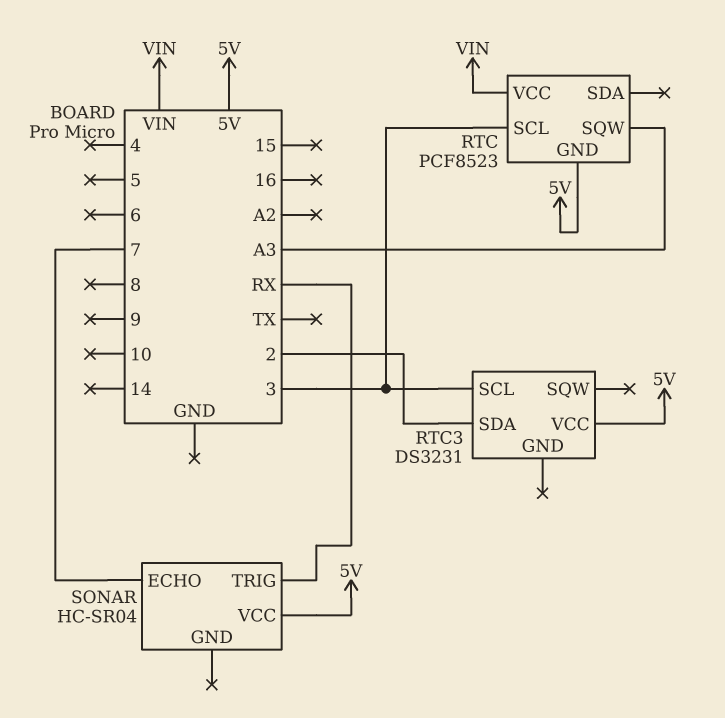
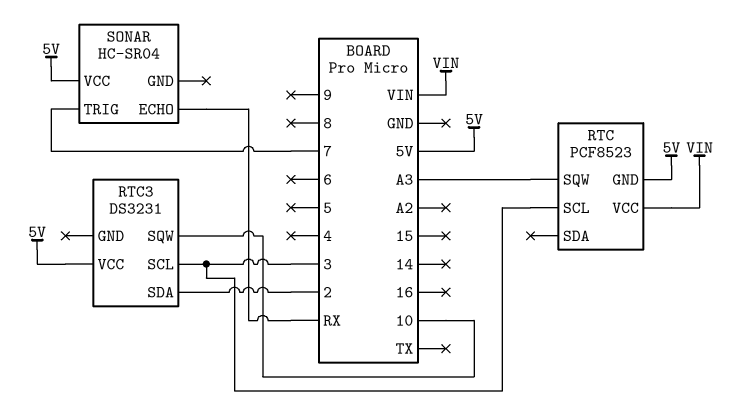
RTC3 pin SQW: none -> 10
SONAR pin ECHO: 7 -> RX
SONAR pin TRIG: RX -> 7

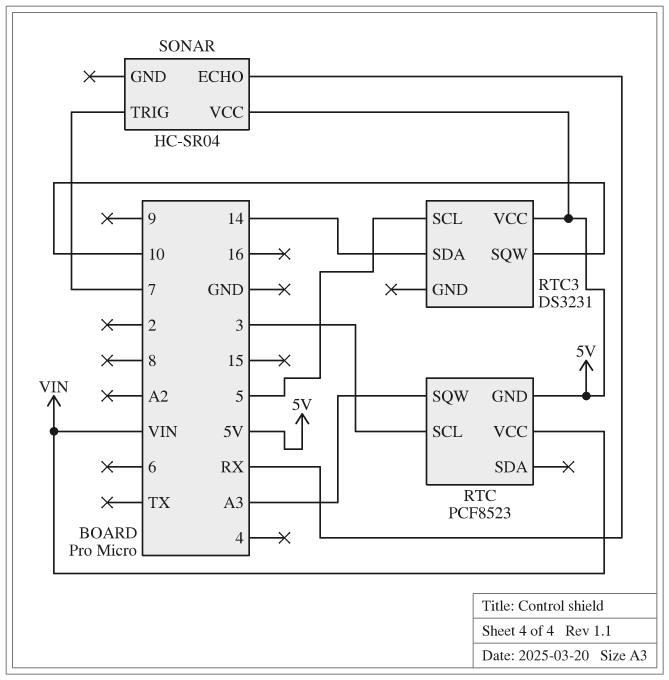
RTC3 pin SCL: 3 -> 5
RTC3 pin SDA: 2 -> 14

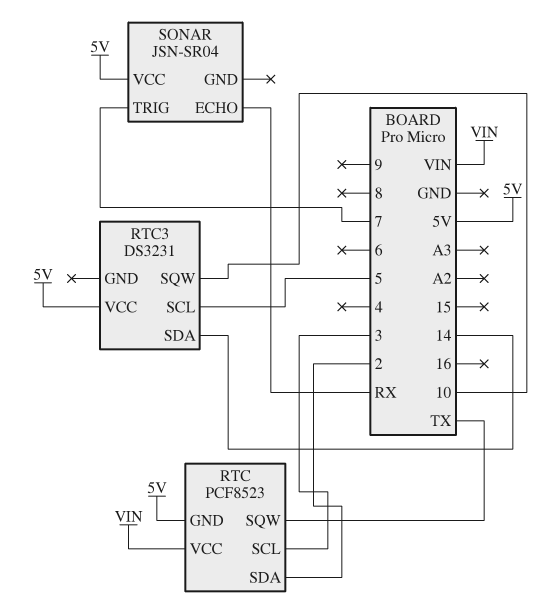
RTC pin SDA: none -> 2
RTC pin SQW: A3 -> TX
SONAR: HC-SR04 -> JSN-SR04

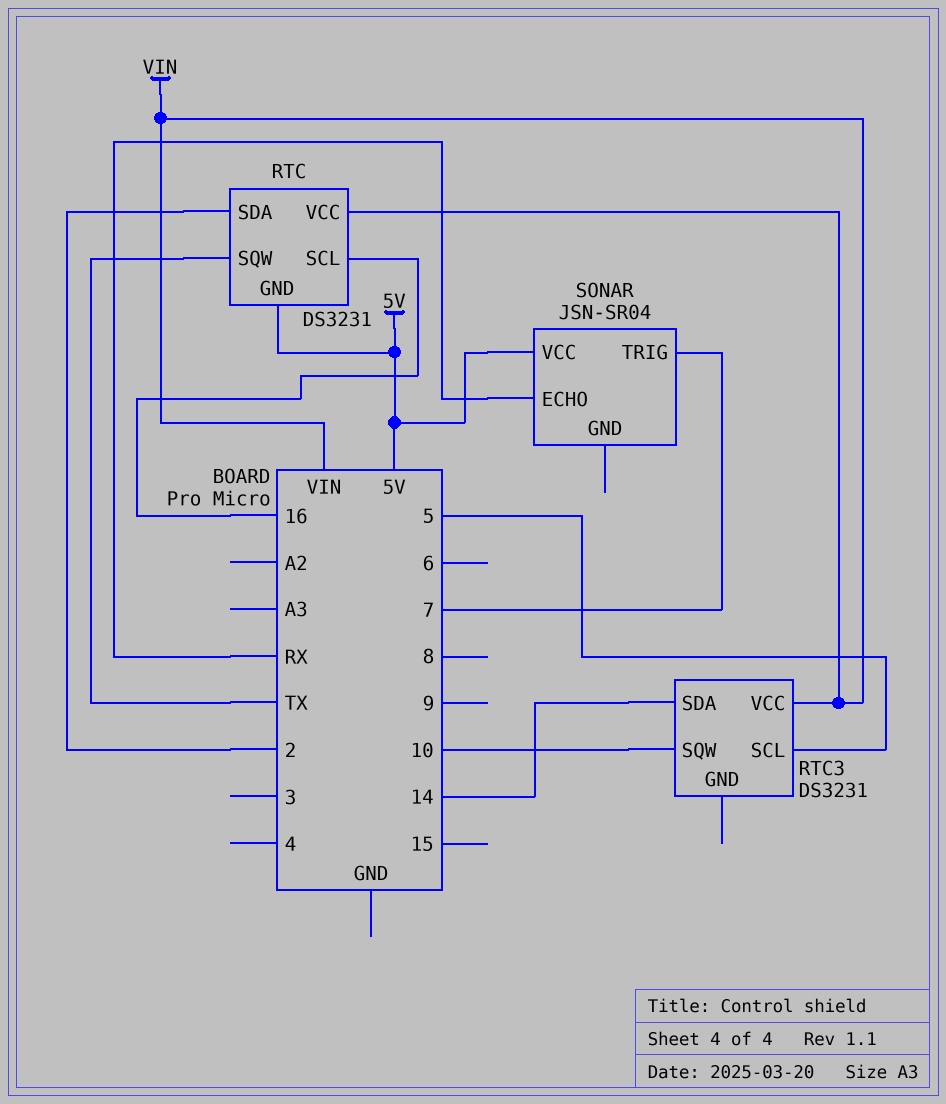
RTC: PCF8523 -> DS3231
RTC pin SCL: 3 -> 16
RTC3 pin VCC: 5V -> VIN

